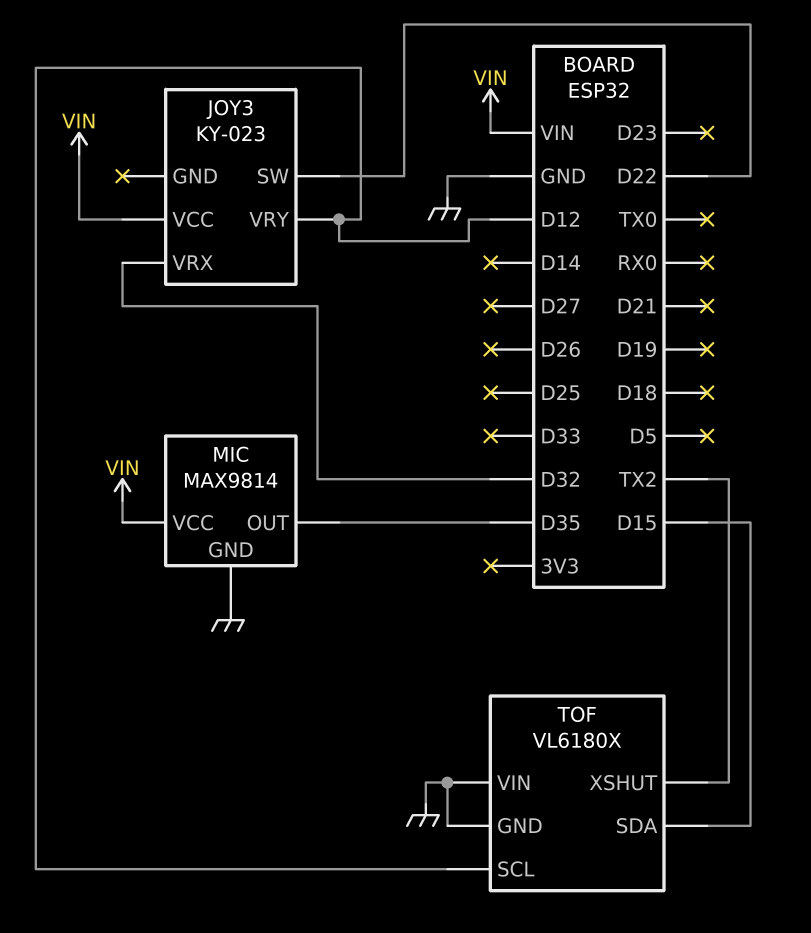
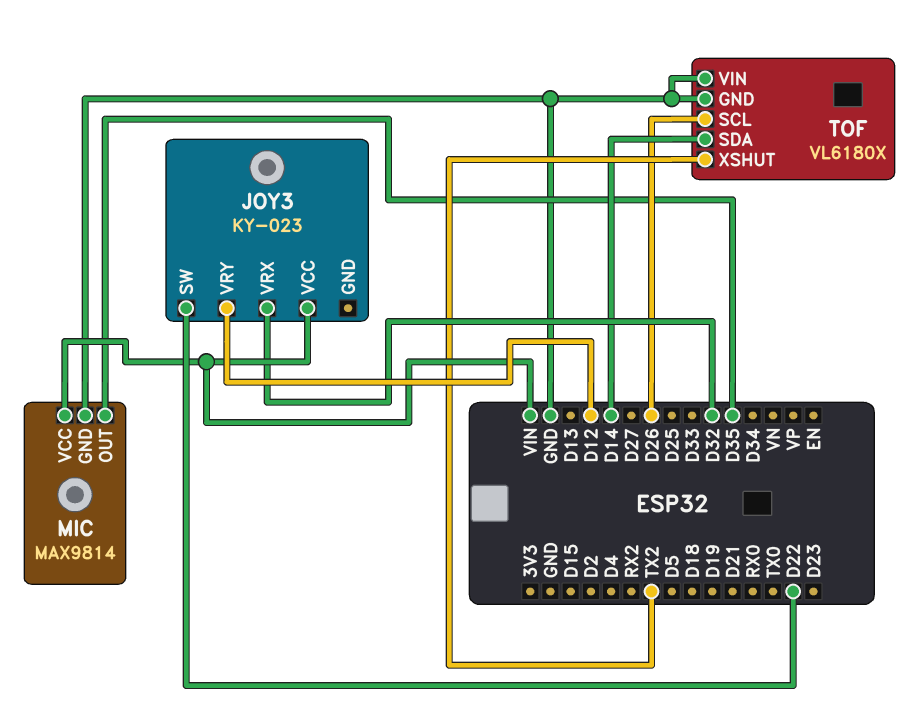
TOF pin SCL: D12 -> D26
TOF pin SDA: D15 -> D14

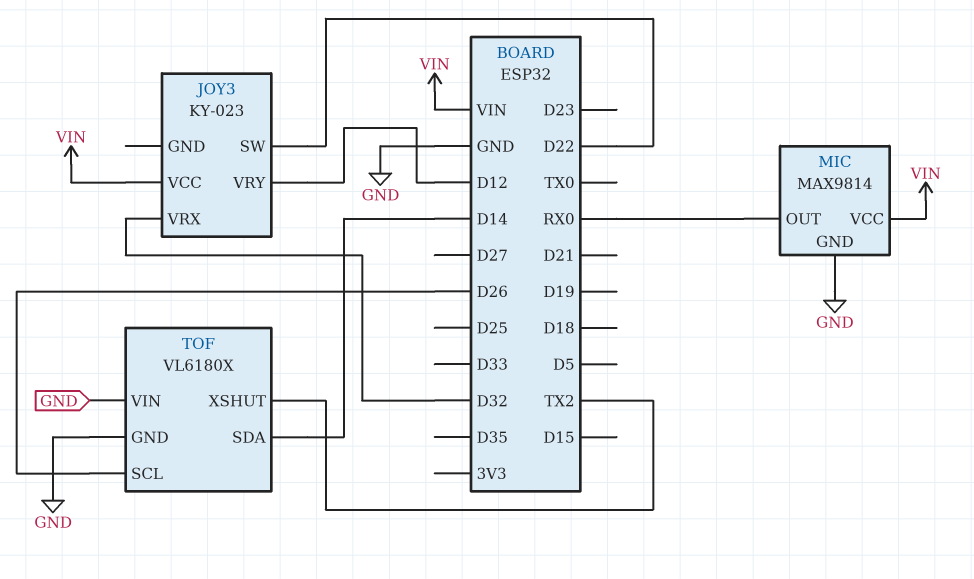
MIC pin OUT: D35 -> RX0

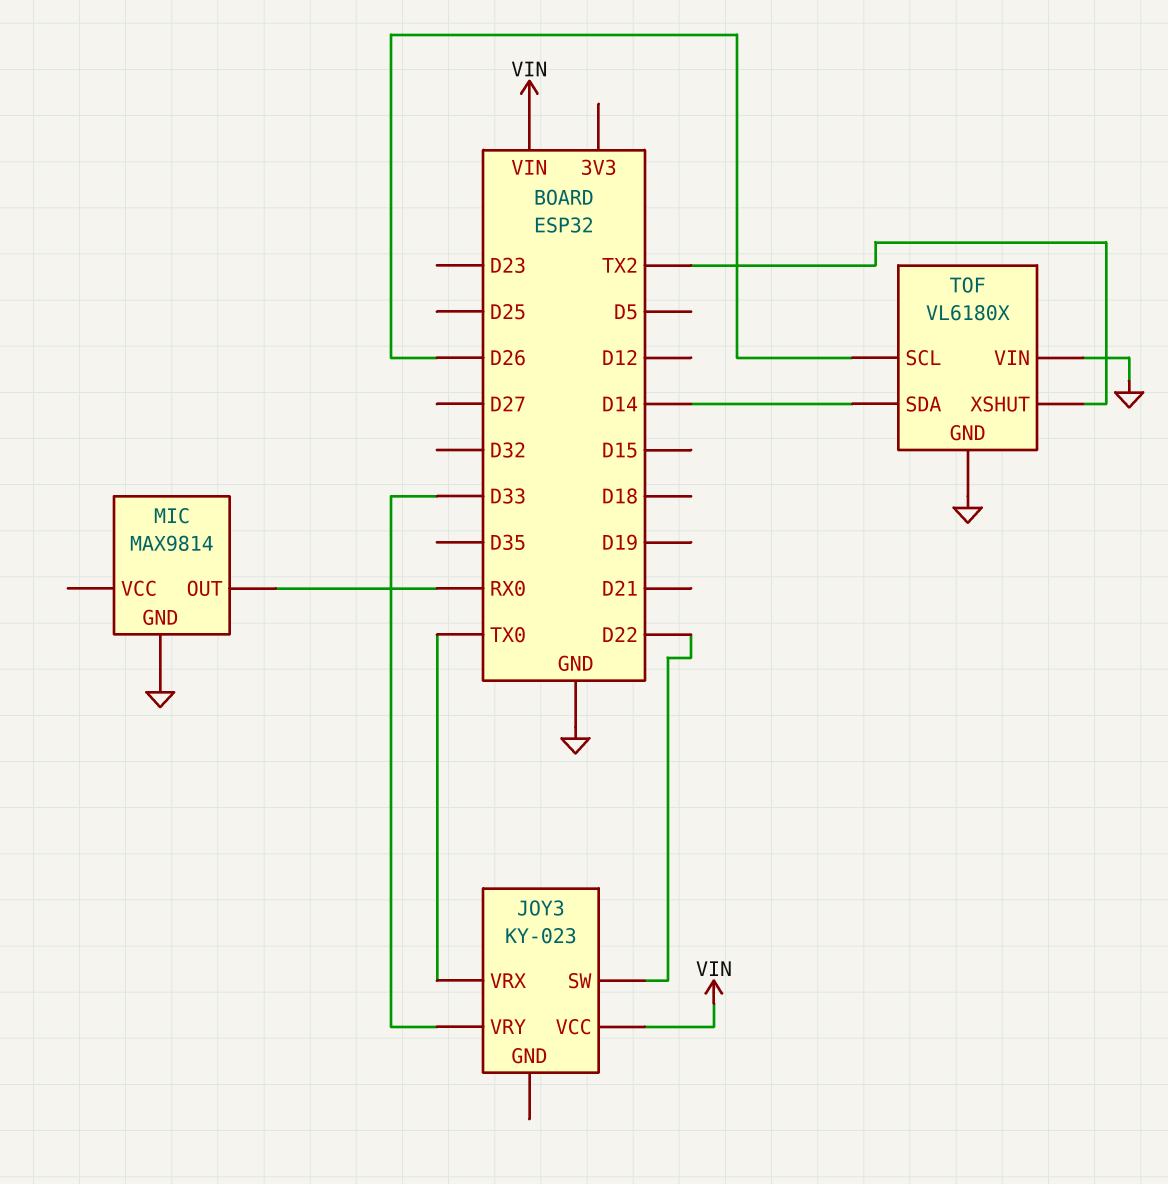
JOY3 pin VRX: D32 -> TX0
JOY3 pin VRY: D12 -> D33
MIC pin VCC: VIN -> none

